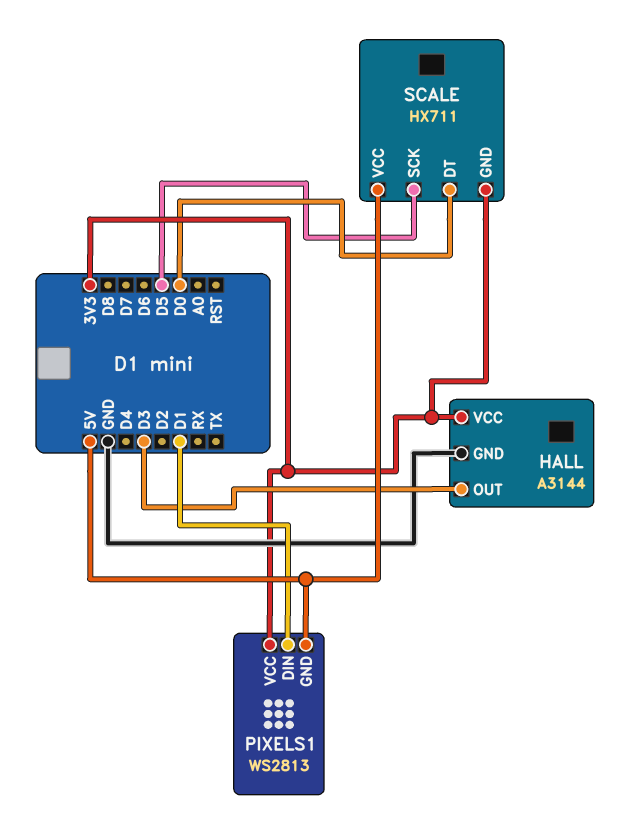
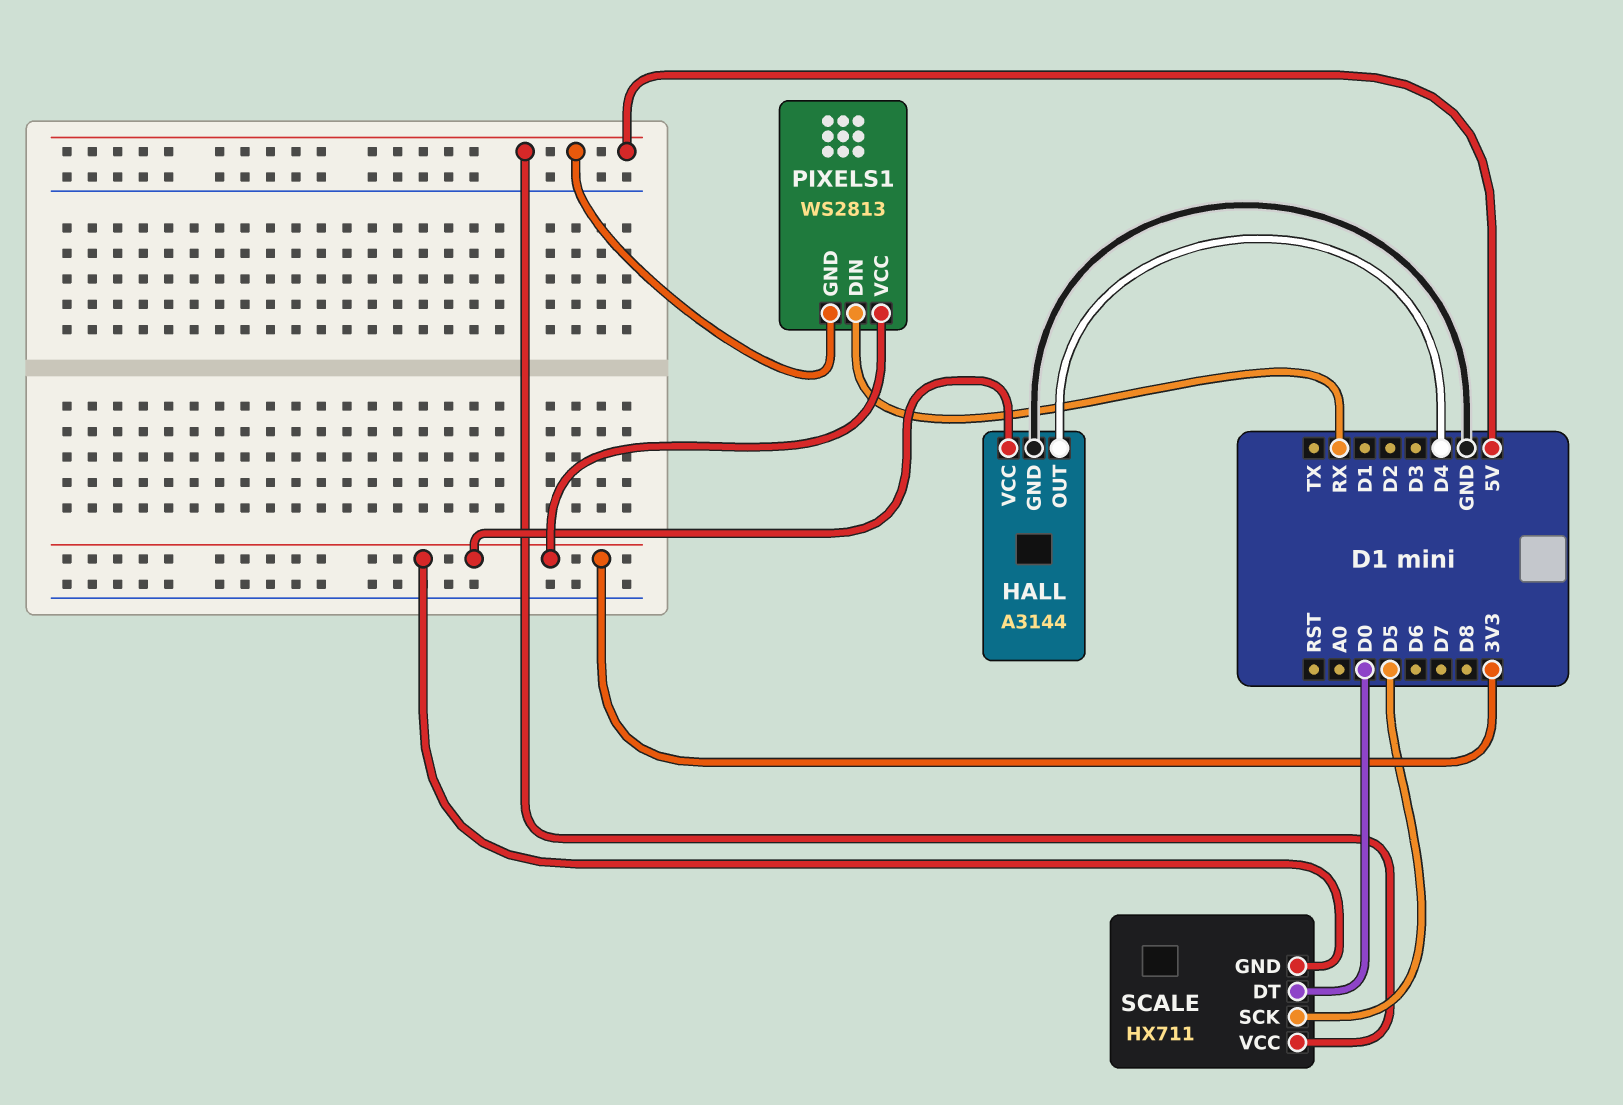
HALL pin OUT: D3 -> D4
PIXELS1 pin DIN: D1 -> RX

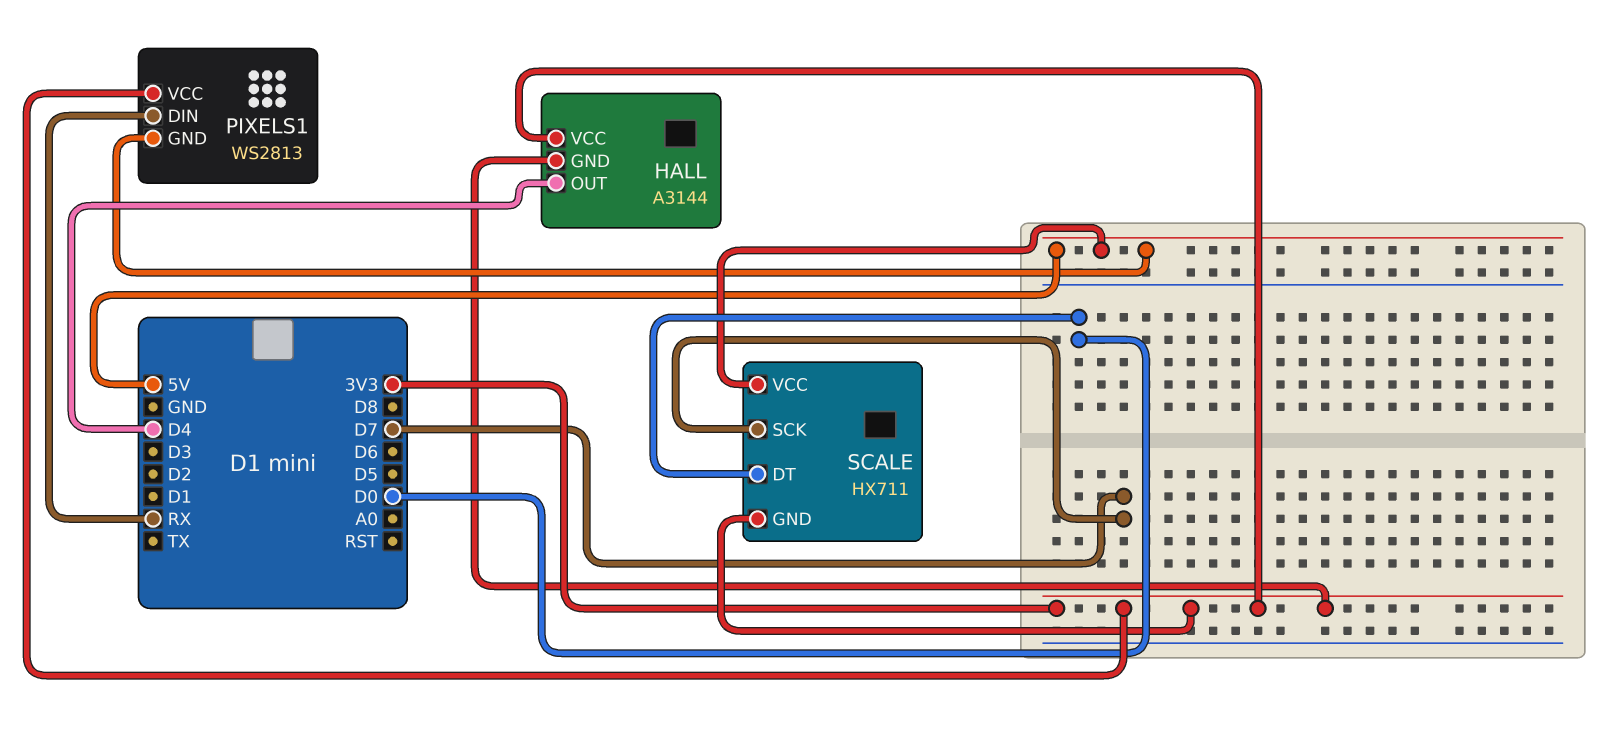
HALL pin GND: GND -> 3V3
SCALE pin SCK: D5 -> D7

